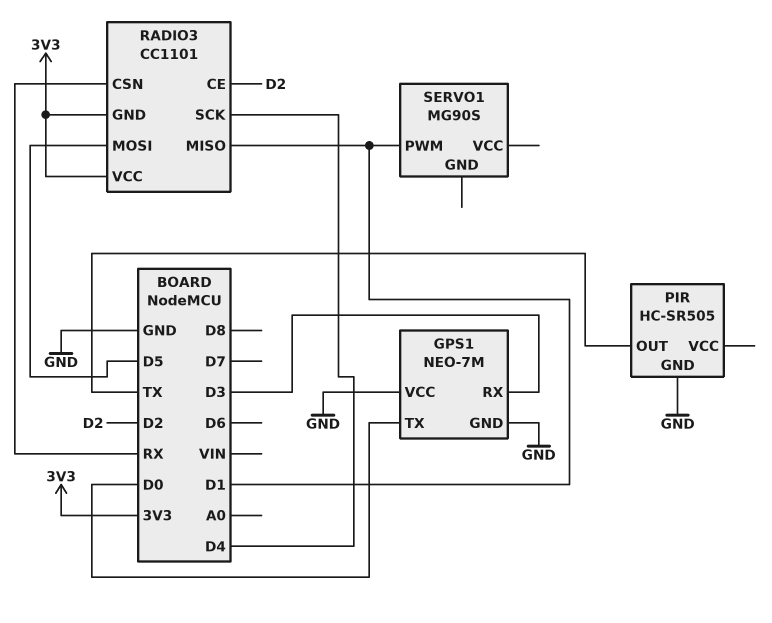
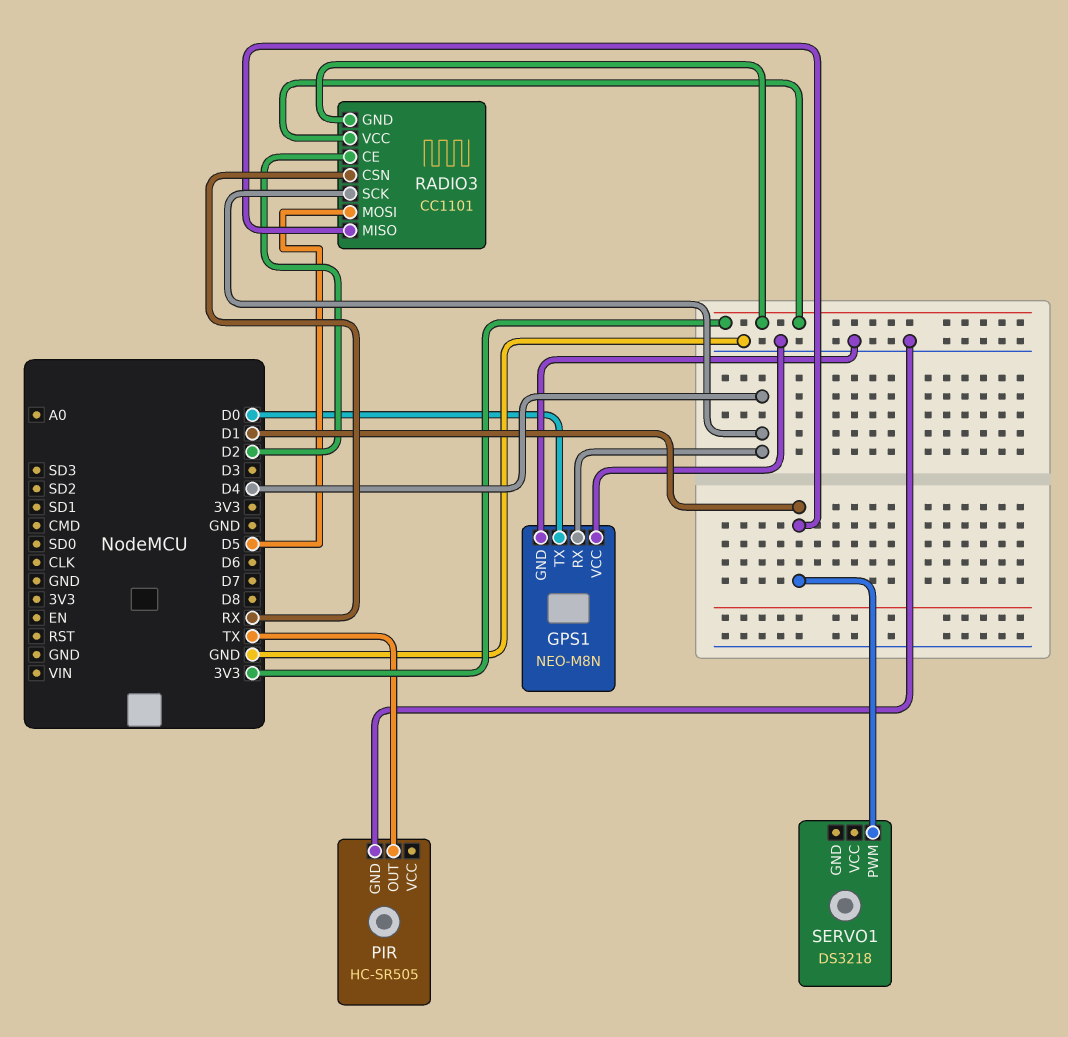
GPS1: NEO-7M -> NEO-M8N
GPS1 pin RX: D3 -> D4
SERVO1: MG90S -> DS3218

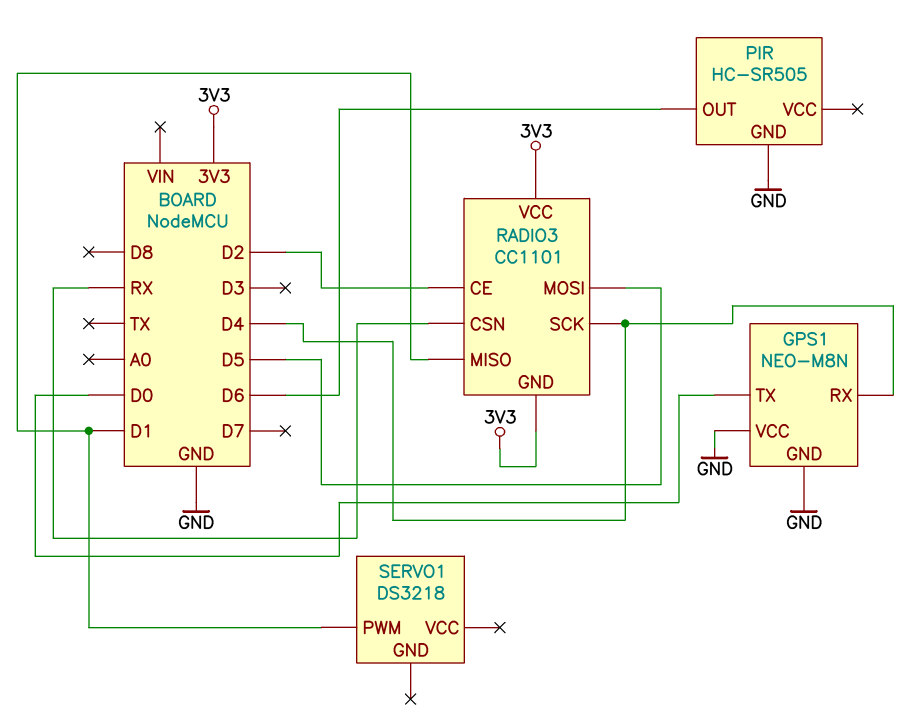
PIR pin OUT: TX -> D6

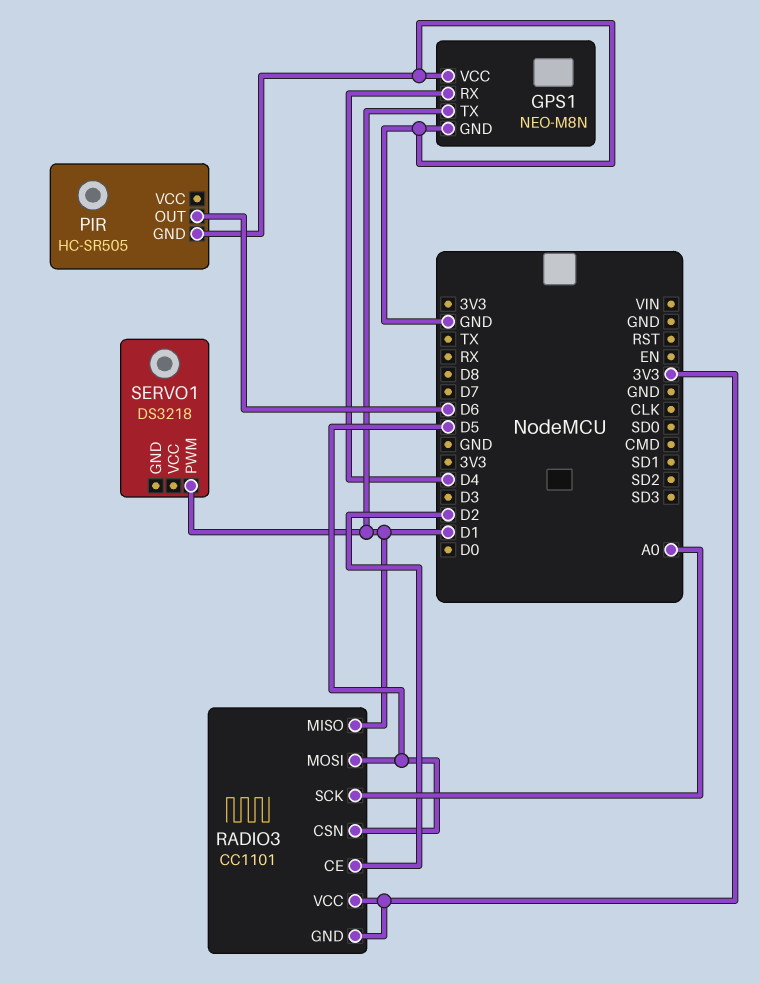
GPS1 pin TX: D0 -> D1
RADIO3 pin CSN: RX -> D5
RADIO3 pin SCK: D4 -> A0

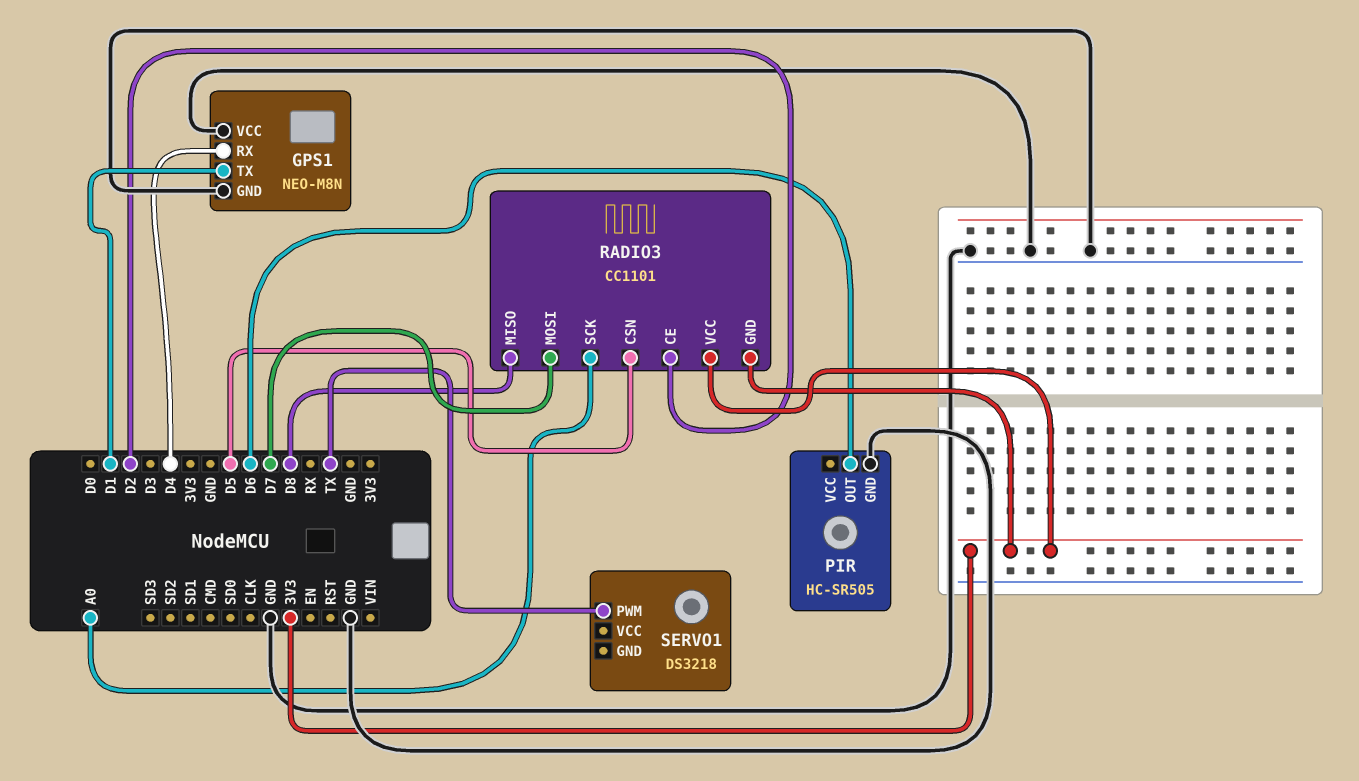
RADIO3 pin MISO: D1 -> D8
RADIO3 pin MOSI: D5 -> D7
SERVO1 pin PWM: D1 -> TX

